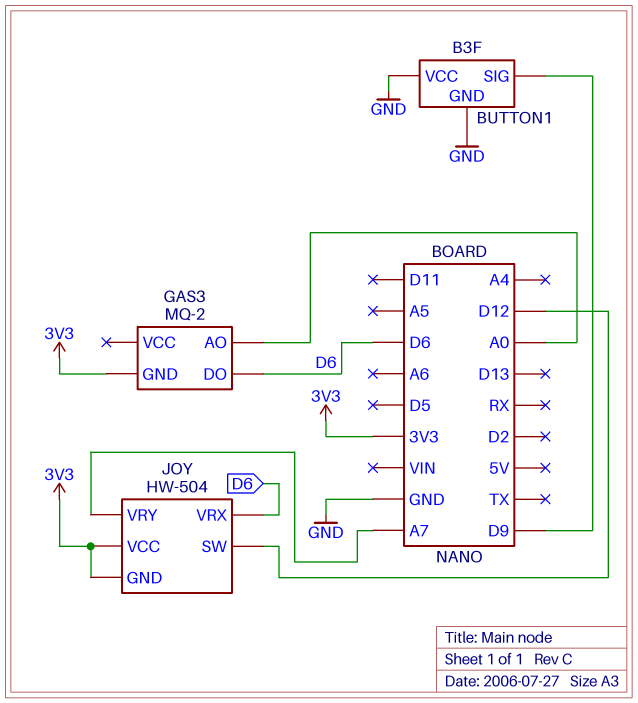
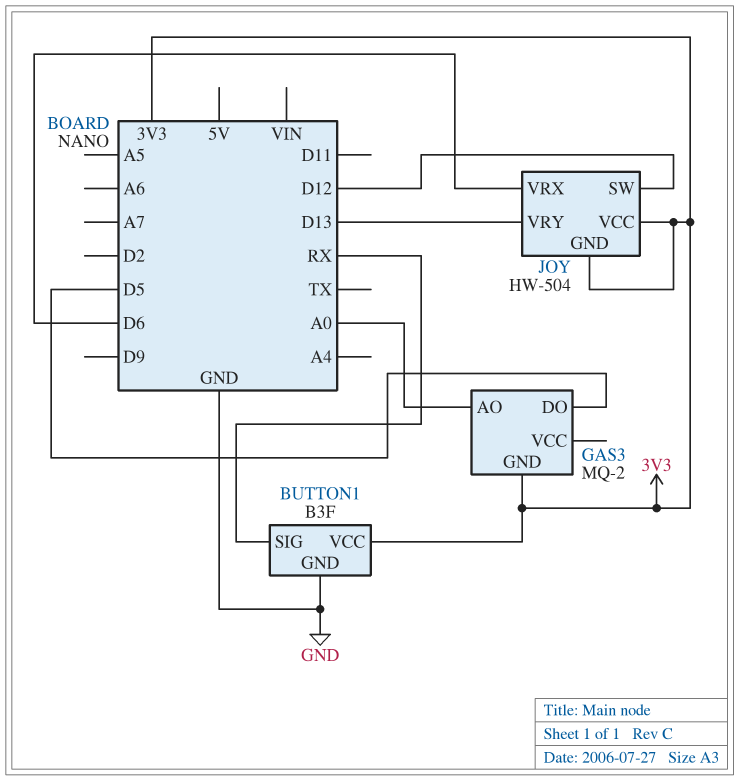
BUTTON1 pin SIG: D9 -> RX
BUTTON1 pin VCC: GND -> 3V3
GAS3 pin DO: D6 -> D5
JOY pin VRY: A7 -> D13

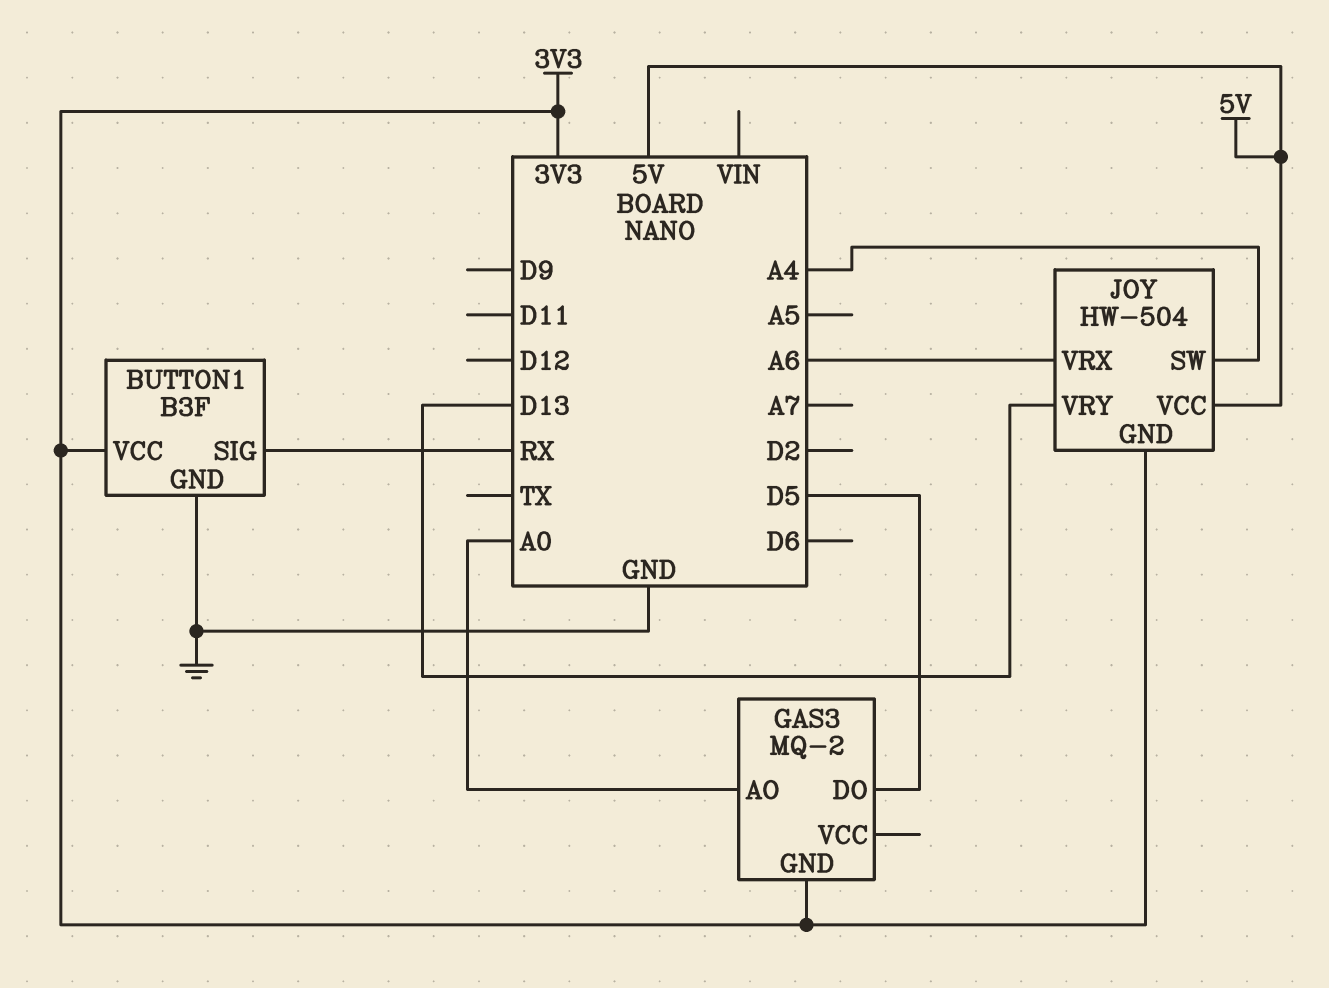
JOY pin SW: D12 -> A4
JOY pin VCC: 3V3 -> 5V
JOY pin VRX: D6 -> A6

